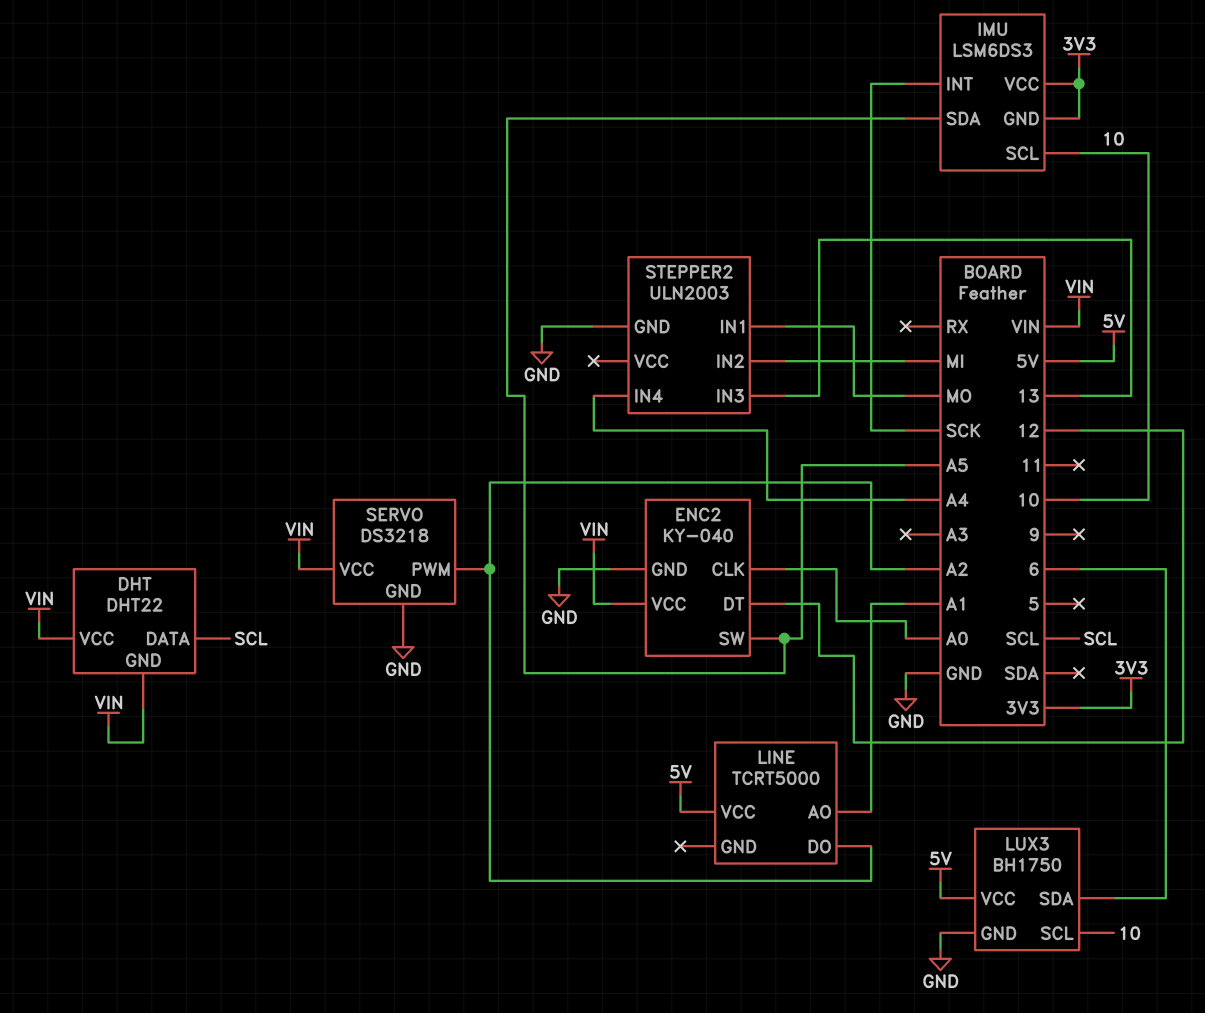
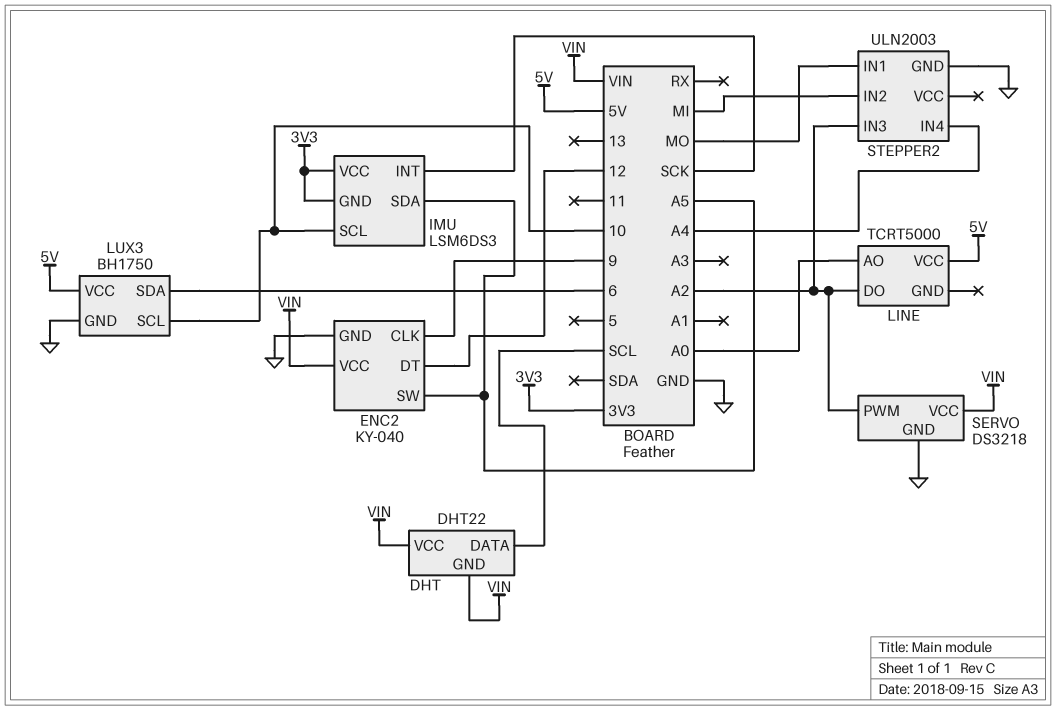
ENC2 pin CLK: A0 -> 9
LINE pin AO: A1 -> A0
STEPPER2 pin IN3: 13 -> A2

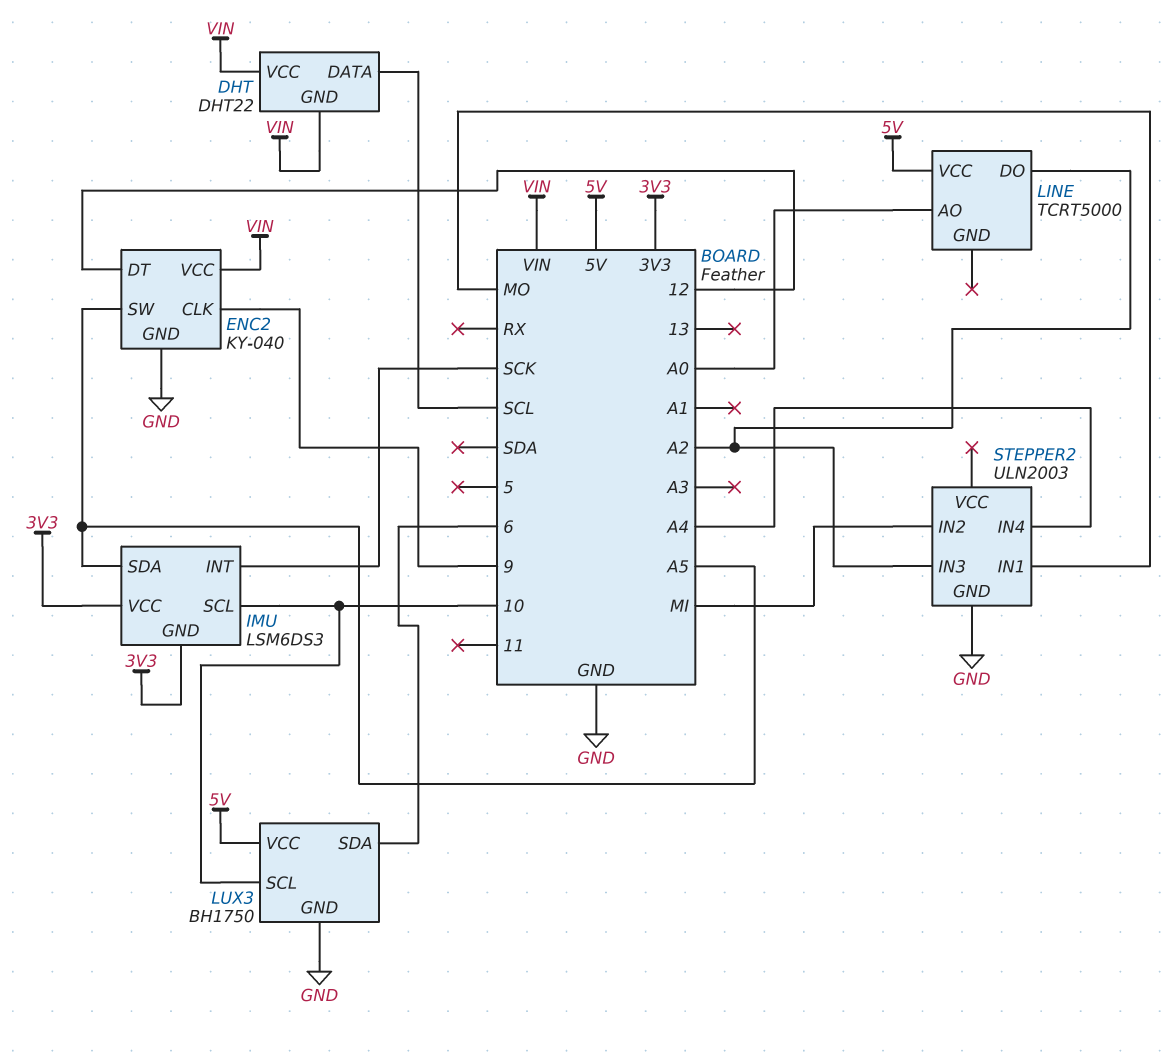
SERVO: DS3218 -> none
SERVO pin GND: GND -> none
SERVO pin PWM: A2 -> none
SERVO pin VCC: VIN -> none

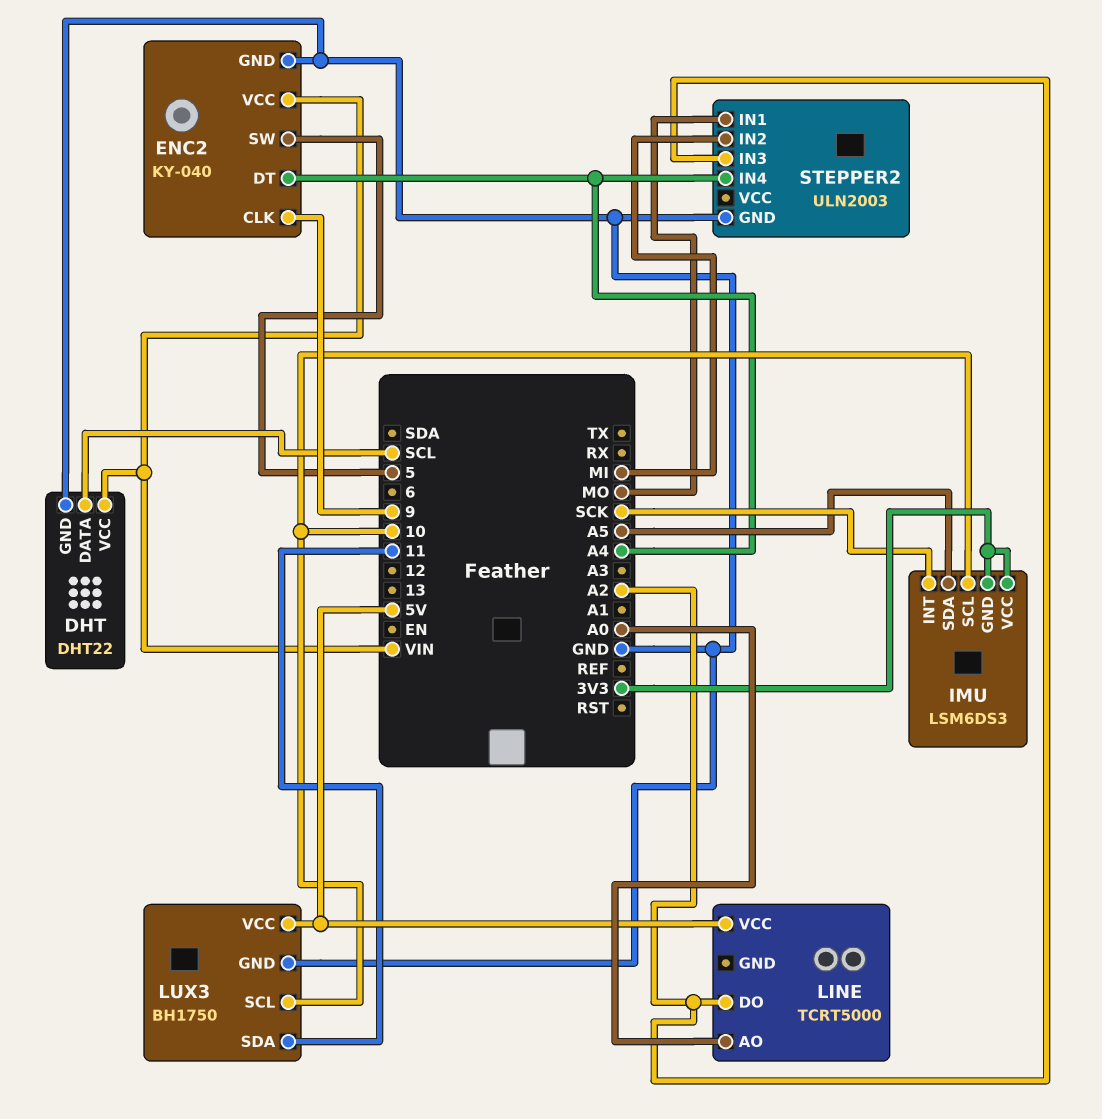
DHT pin GND: VIN -> GND
ENC2 pin DT: 12 -> A4
ENC2 pin SW: A5 -> 5
LUX3 pin SDA: 6 -> 11

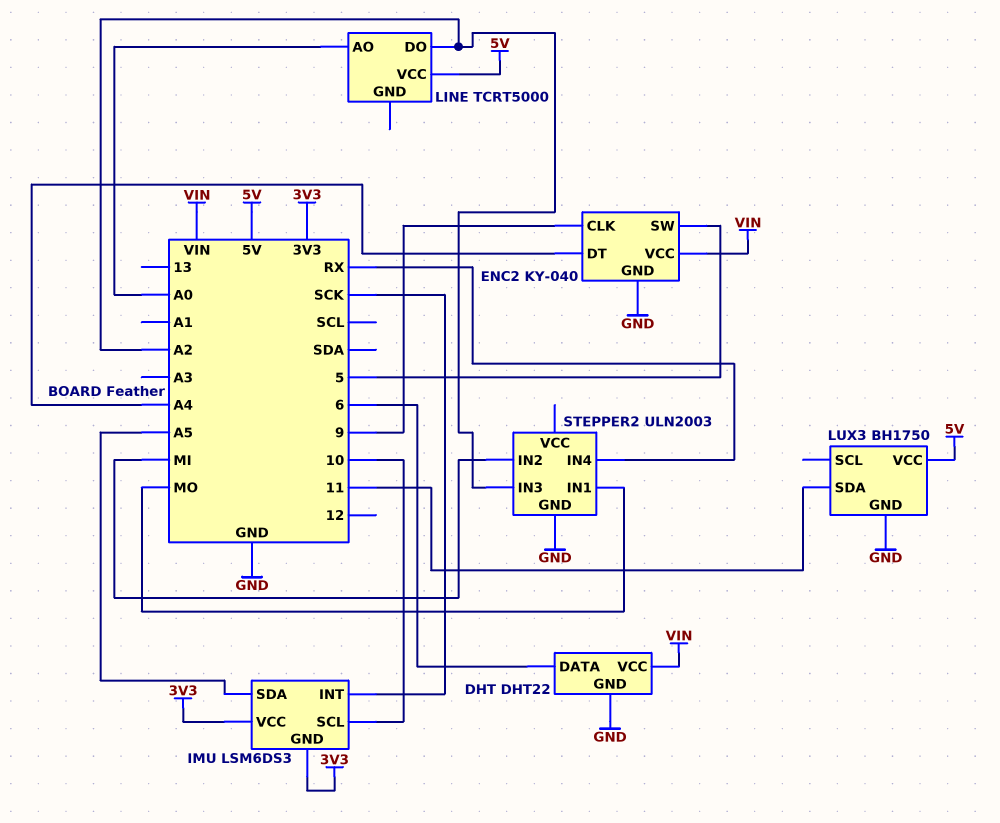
DHT pin DATA: SCL -> 6
LUX3 pin SCL: 10 -> none
STEPPER2 pin IN4: A4 -> RX

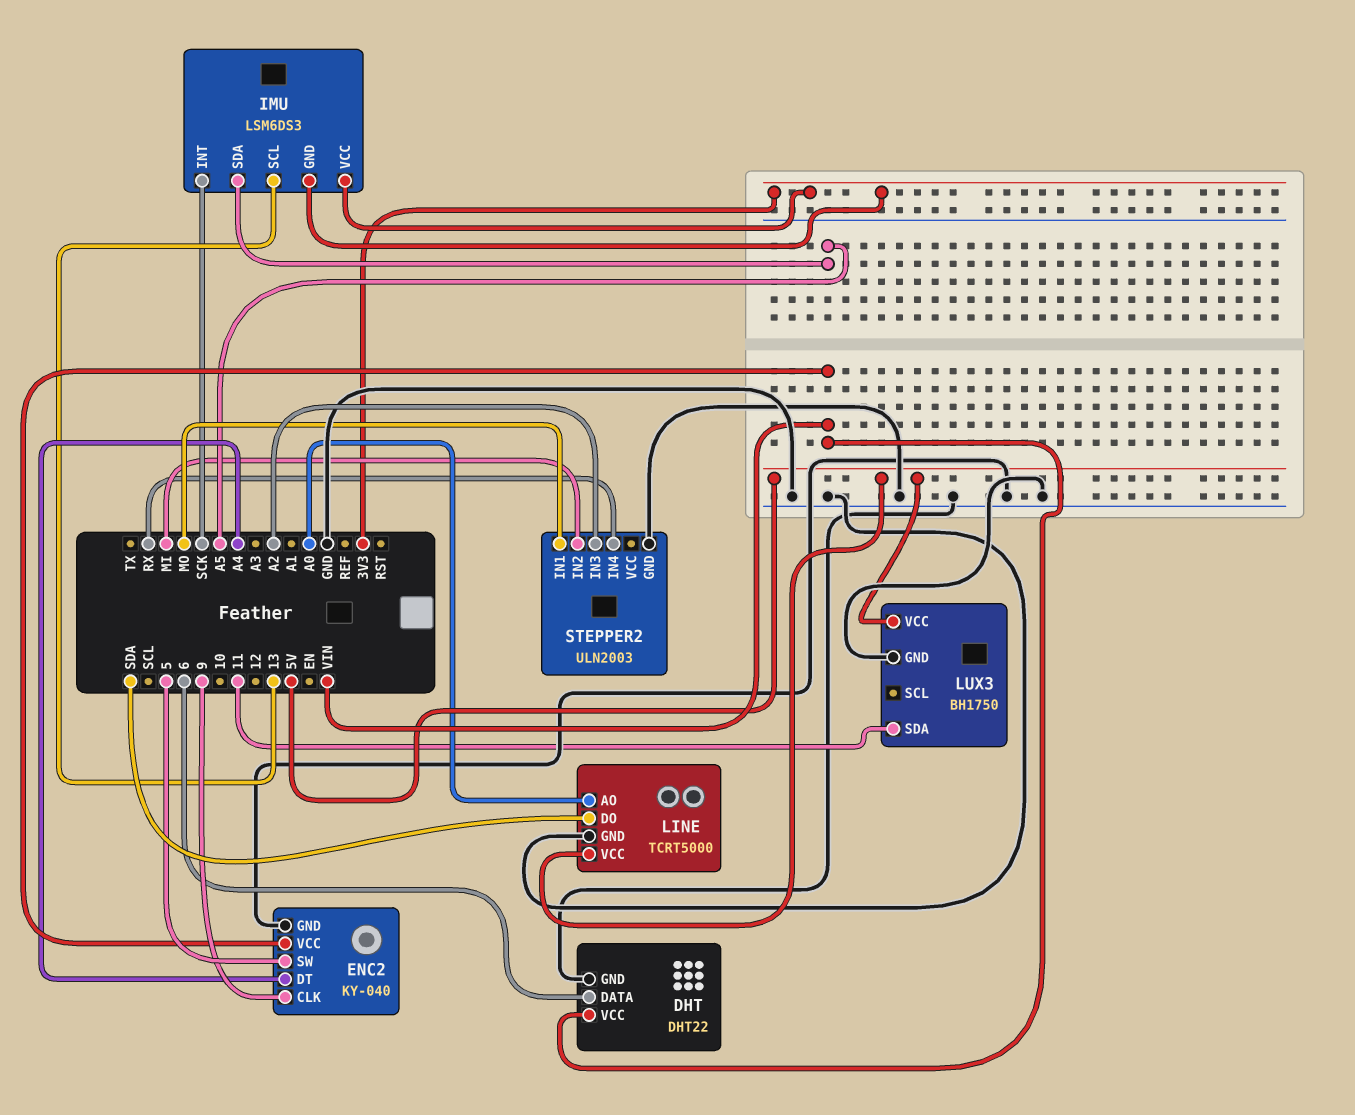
IMU pin SCL: 10 -> 13
LINE pin DO: A2 -> SDA
LINE pin GND: none -> GND

